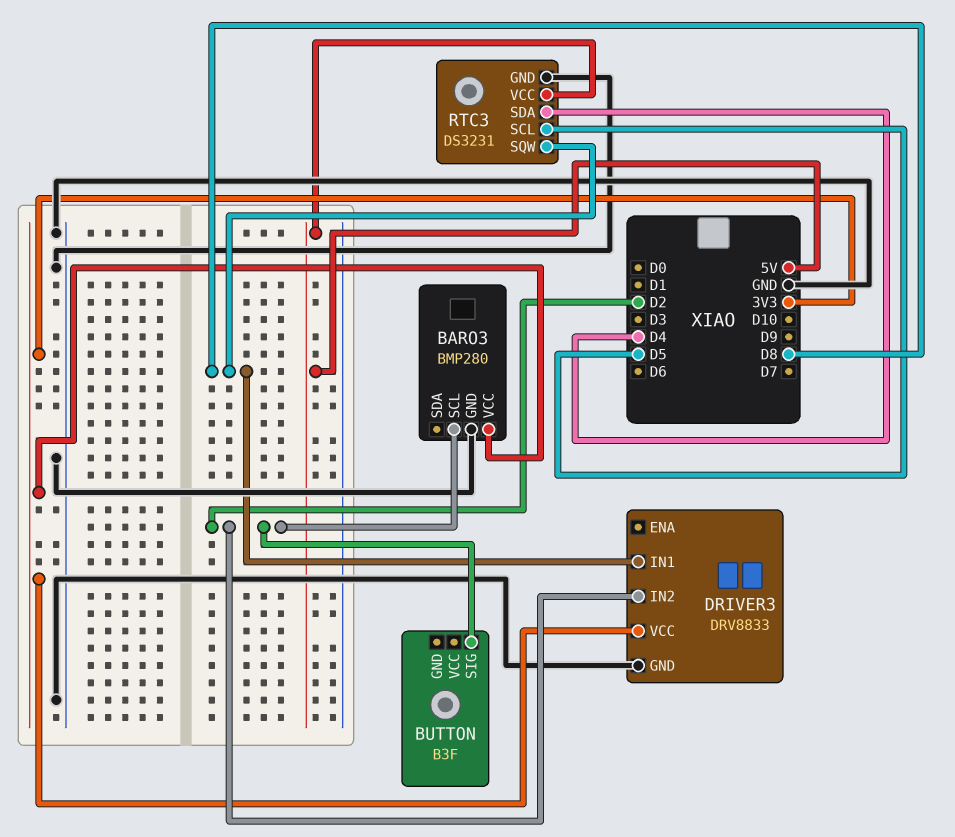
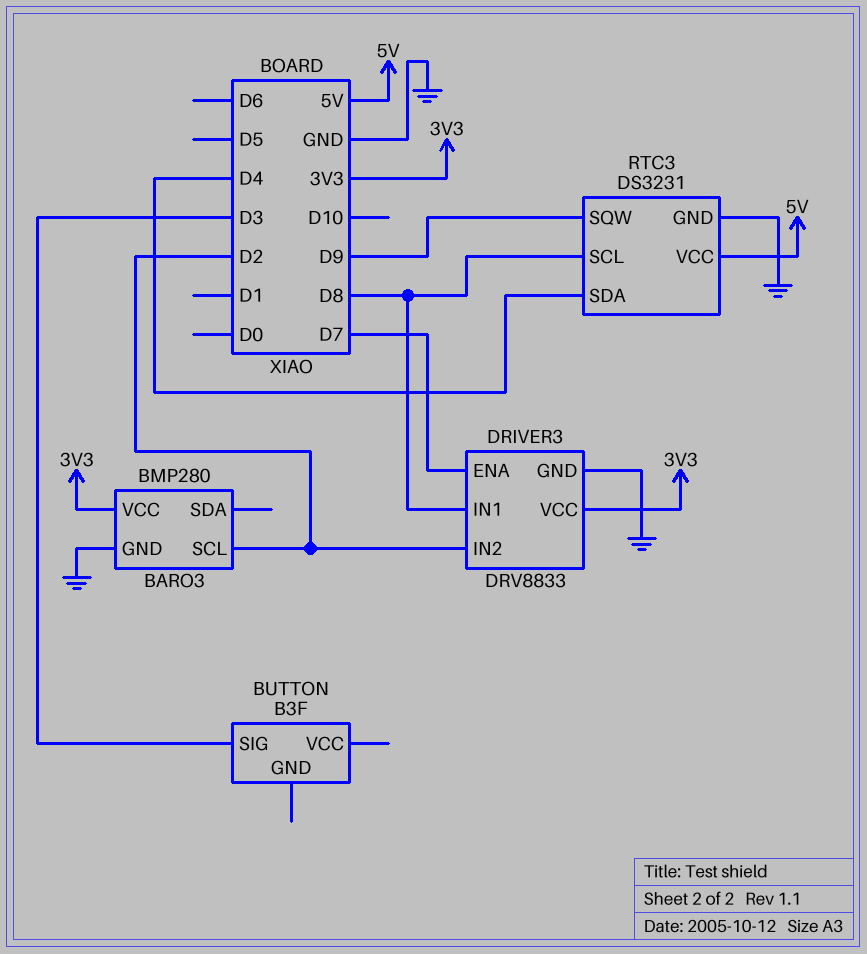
BUTTON pin SIG: D2 -> D3
DRIVER3 pin ENA: none -> D7
RTC3 pin SCL: D5 -> D8
RTC3 pin SQW: D8 -> D9

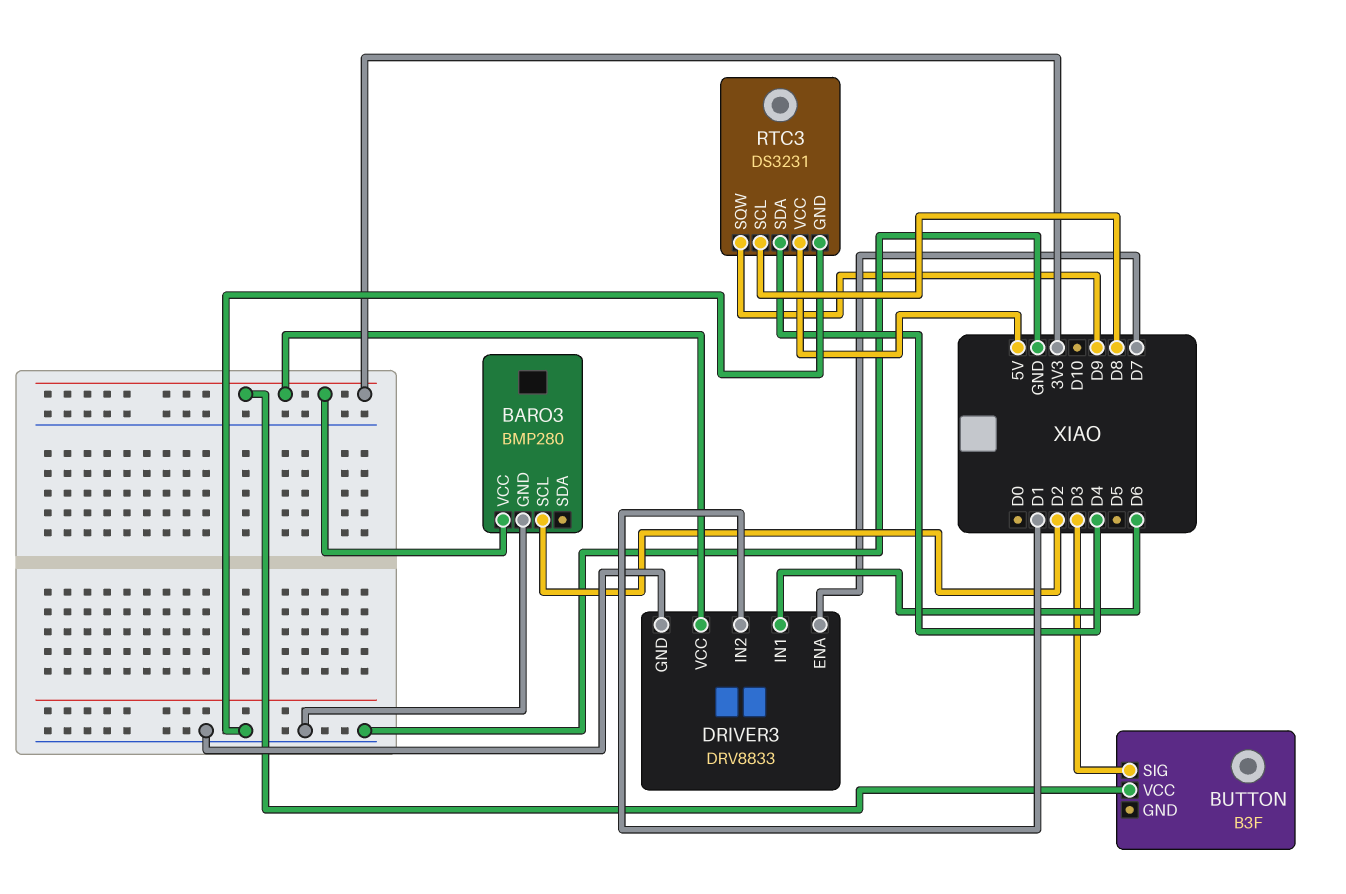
BUTTON pin VCC: none -> 3V3
DRIVER3 pin IN1: D8 -> D6
DRIVER3 pin IN2: D2 -> D1

